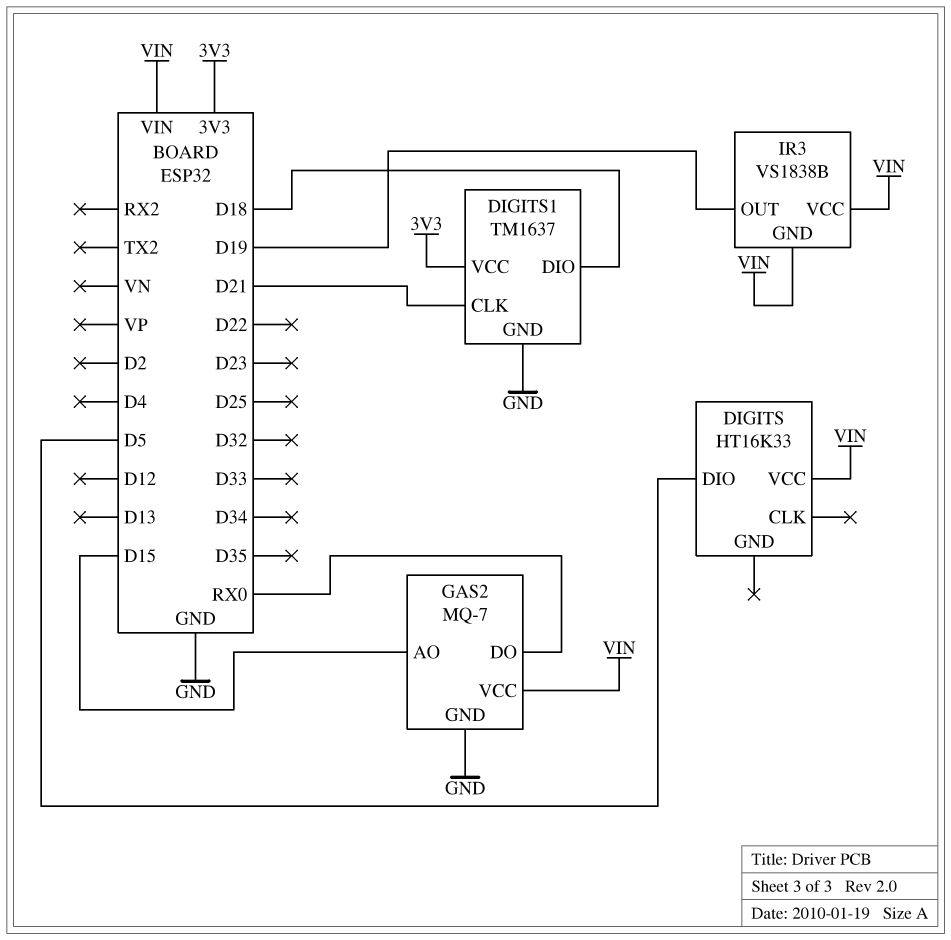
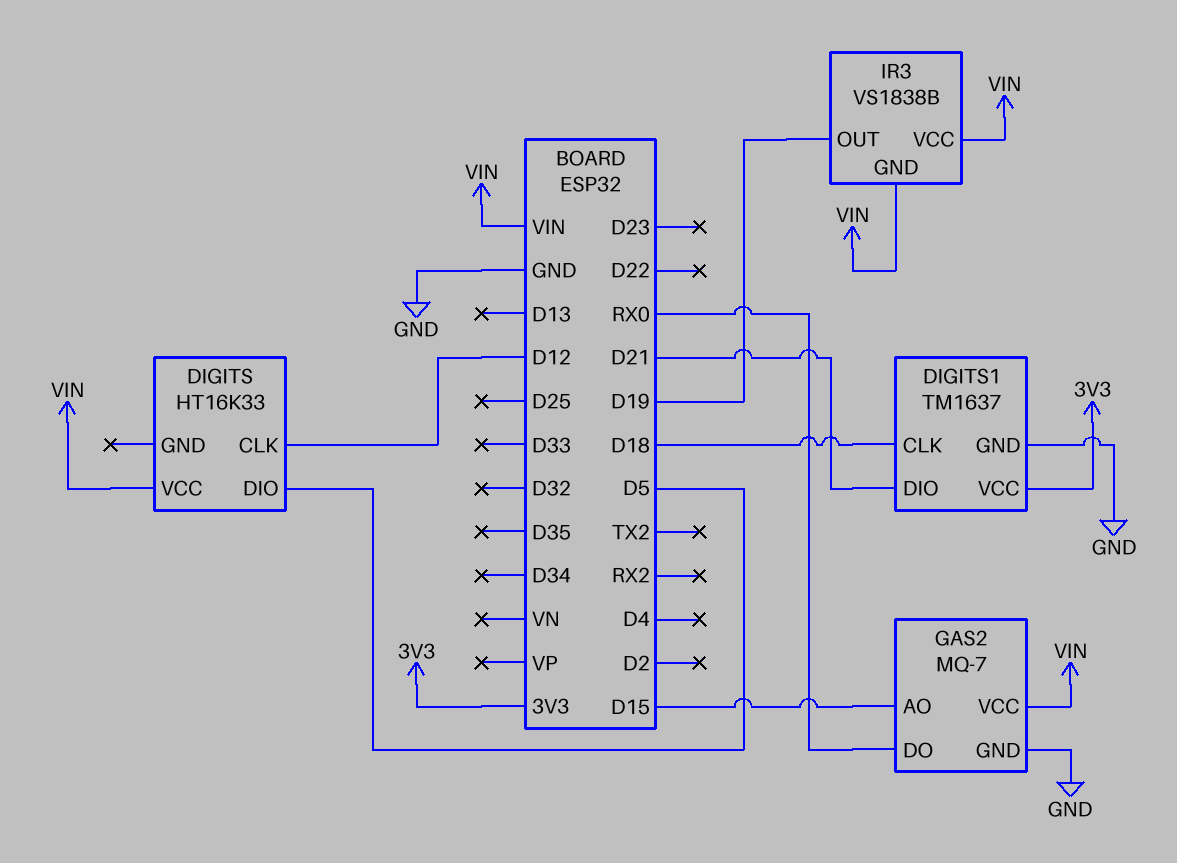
DIGITS pin CLK: none -> D12
DIGITS1 pin CLK: D21 -> D18
DIGITS1 pin DIO: D18 -> D21

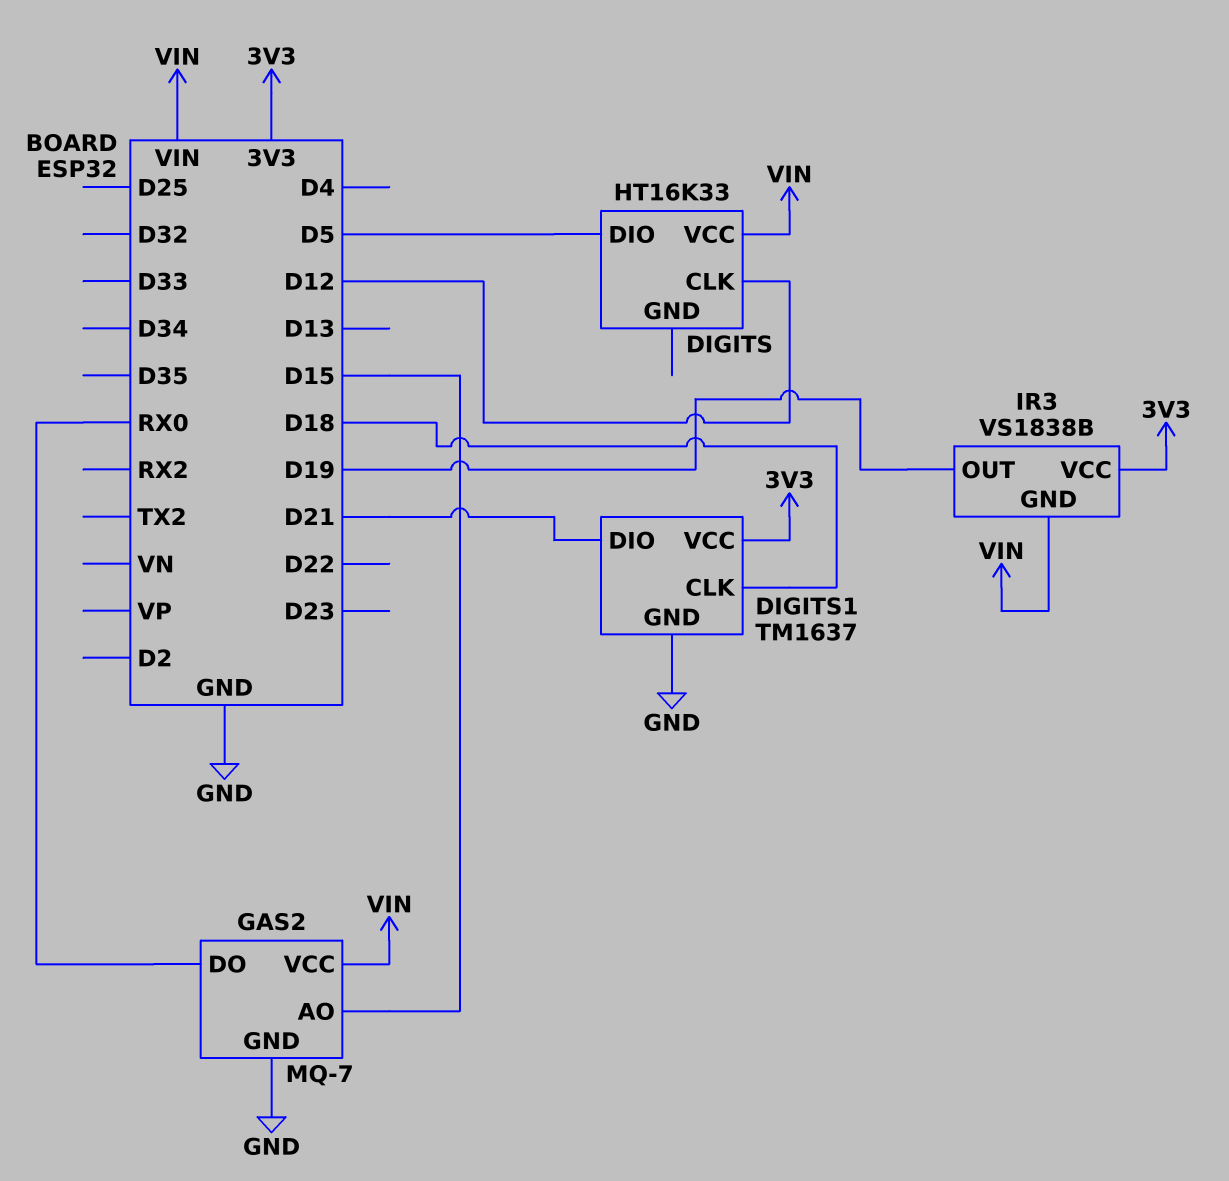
IR3 pin VCC: VIN -> 3V3

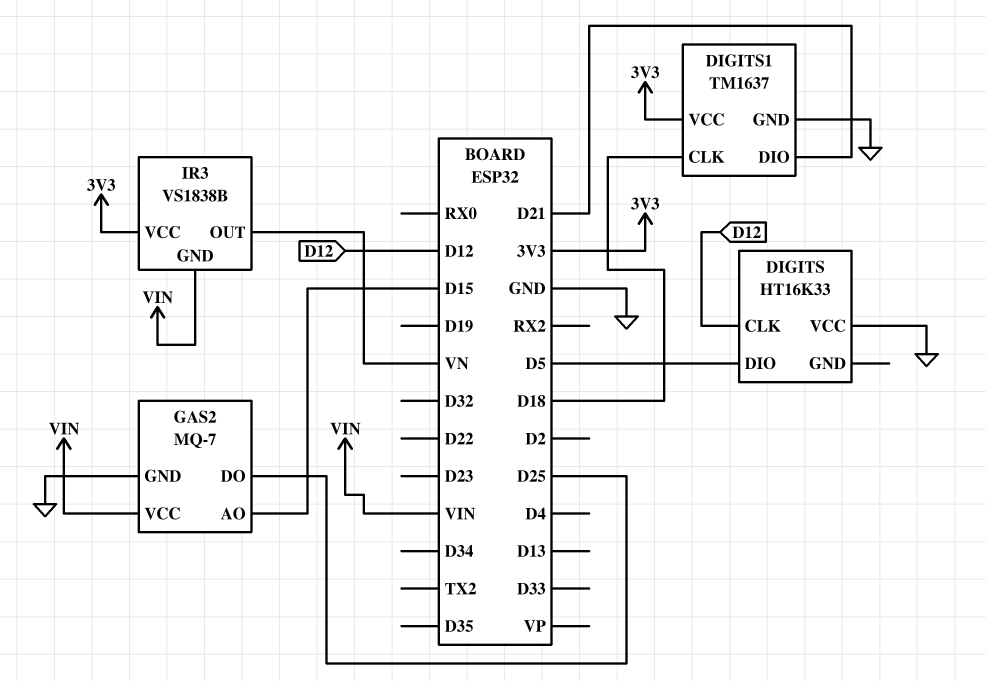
DIGITS pin VCC: VIN -> GND
GAS2 pin DO: RX0 -> D25
IR3 pin OUT: D19 -> VN

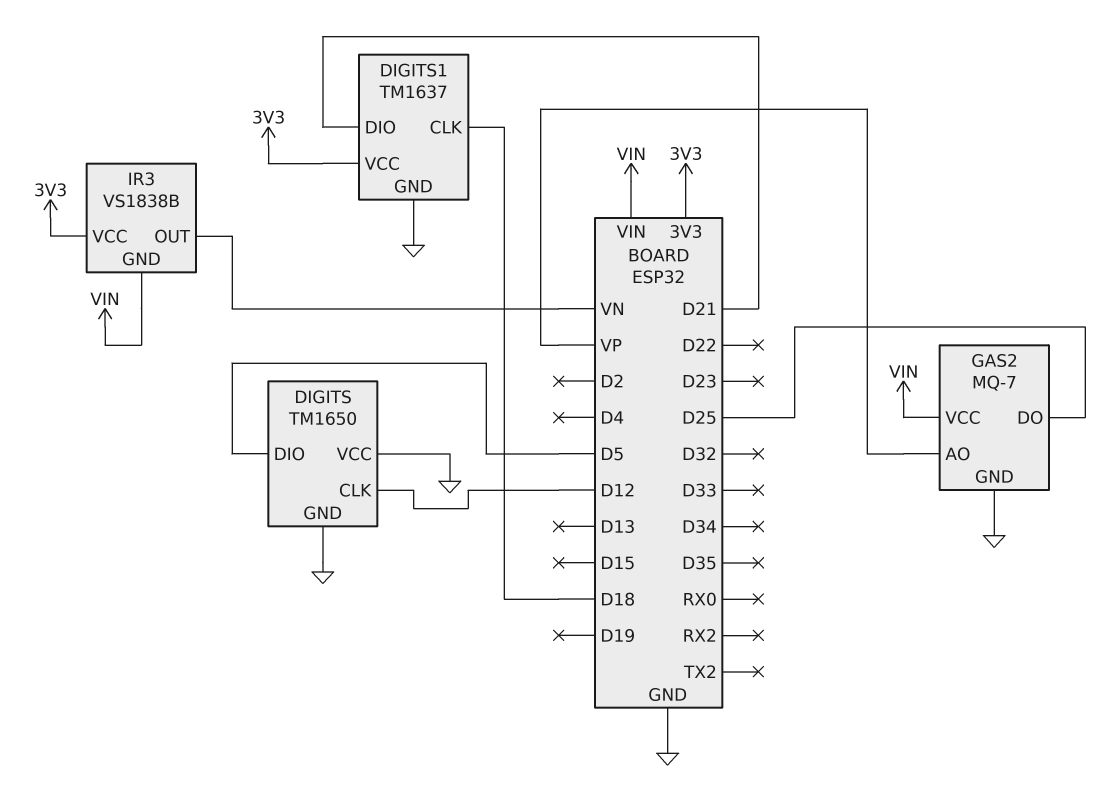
DIGITS: HT16K33 -> TM1650
DIGITS pin GND: none -> GND
GAS2 pin AO: D15 -> VP

